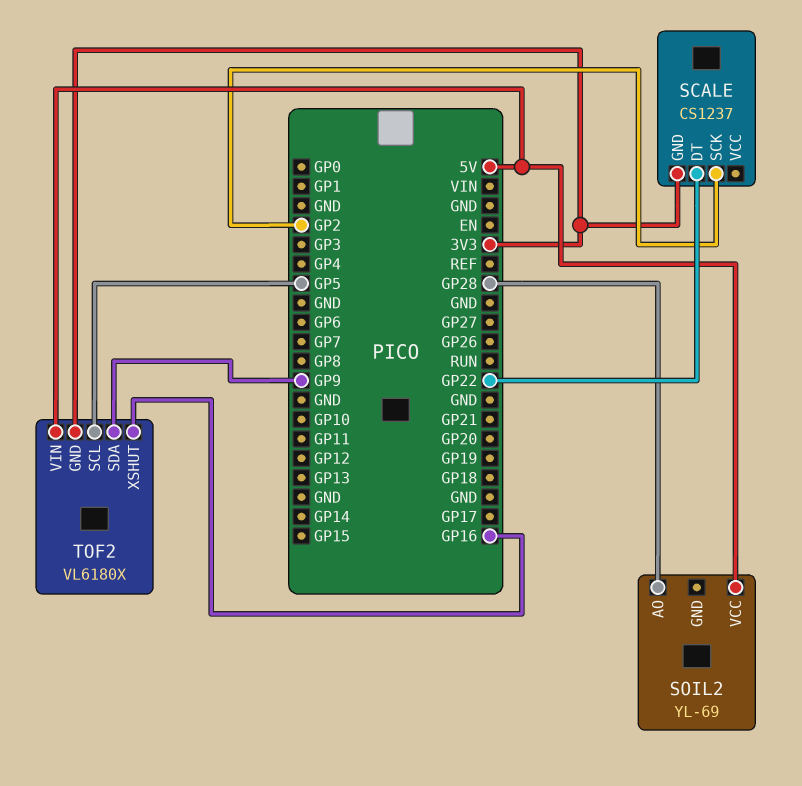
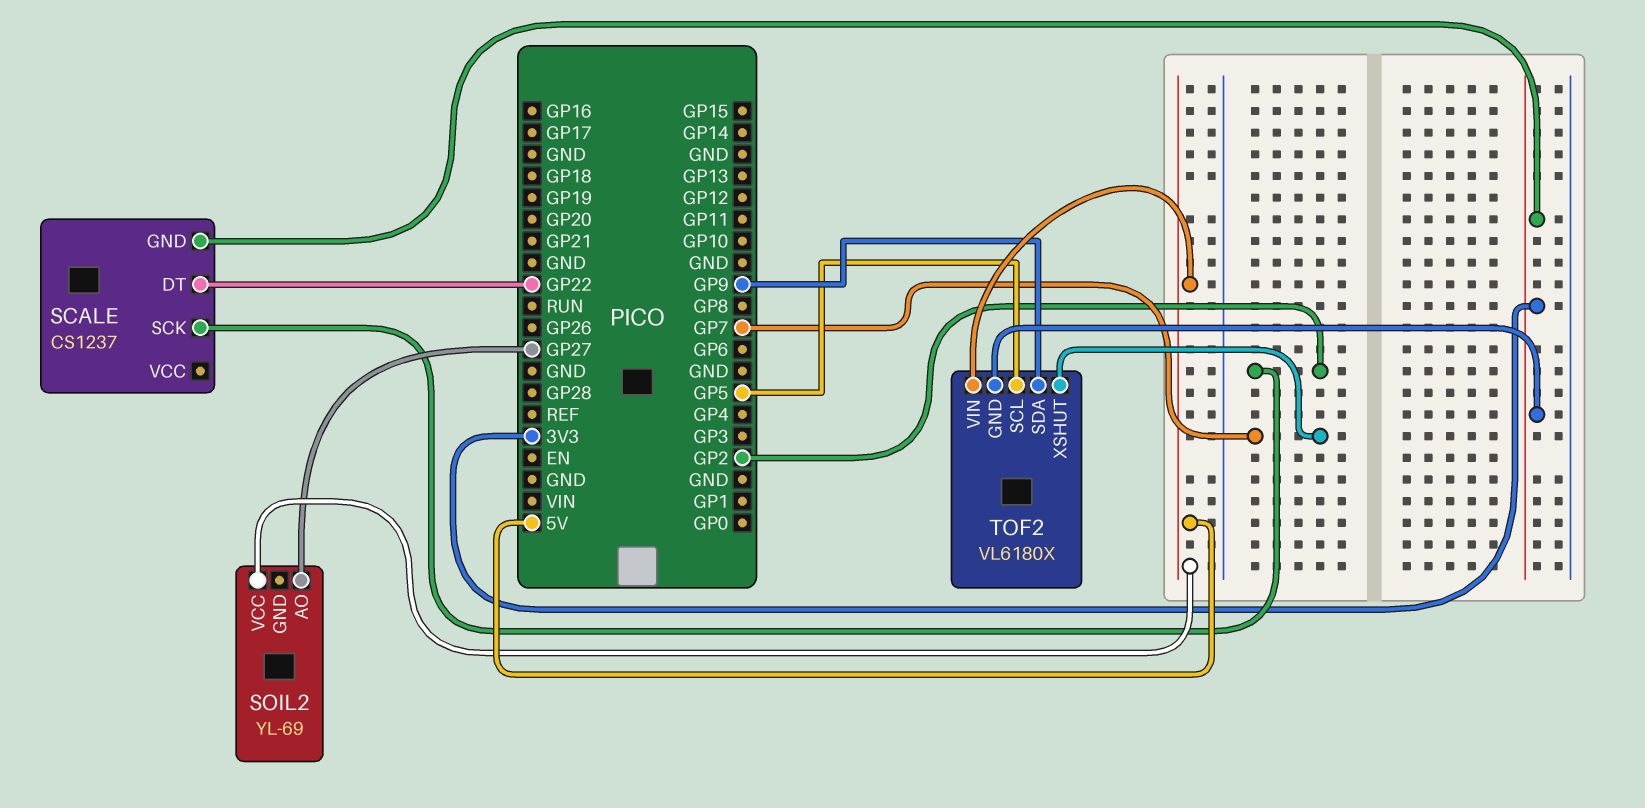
SOIL2 pin AO: GP28 -> GP27
TOF2 pin XSHUT: GP16 -> GP7

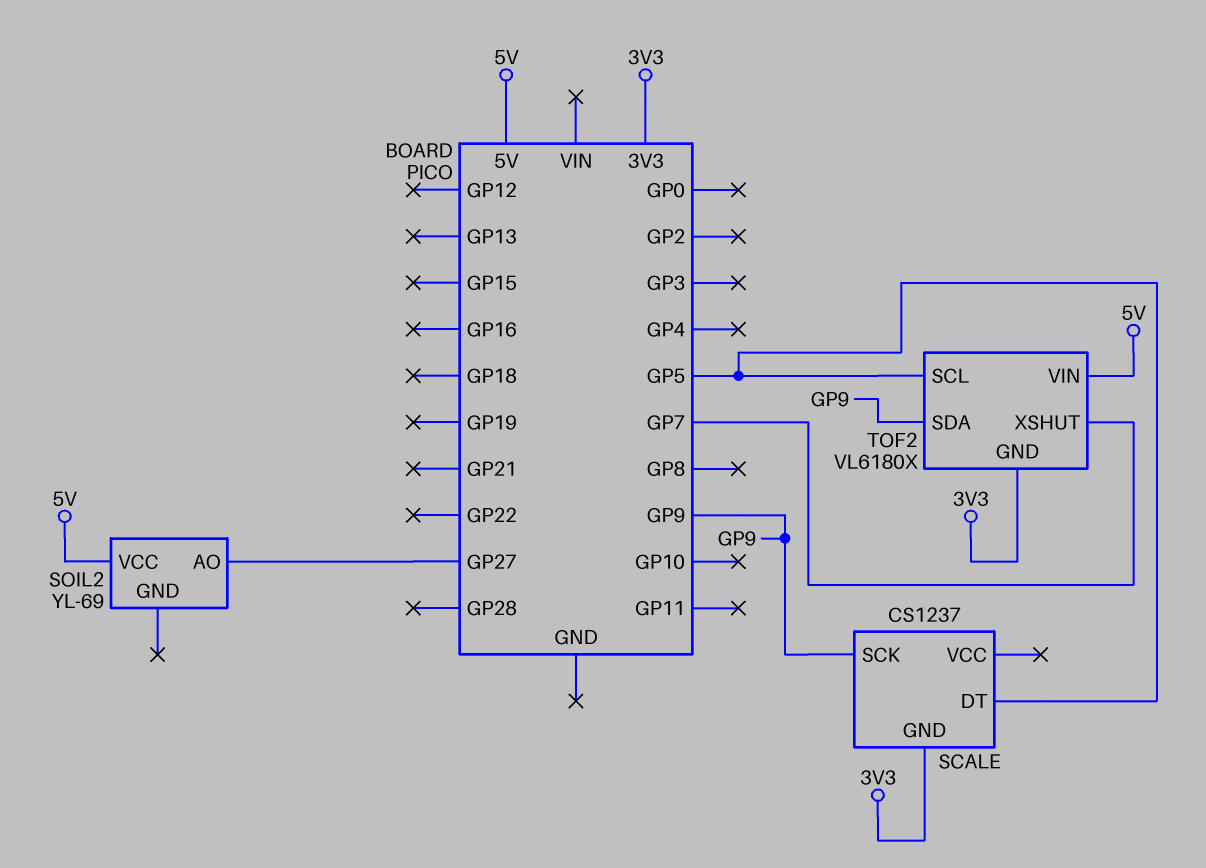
SCALE pin DT: GP22 -> GP5
SCALE pin SCK: GP2 -> GP9

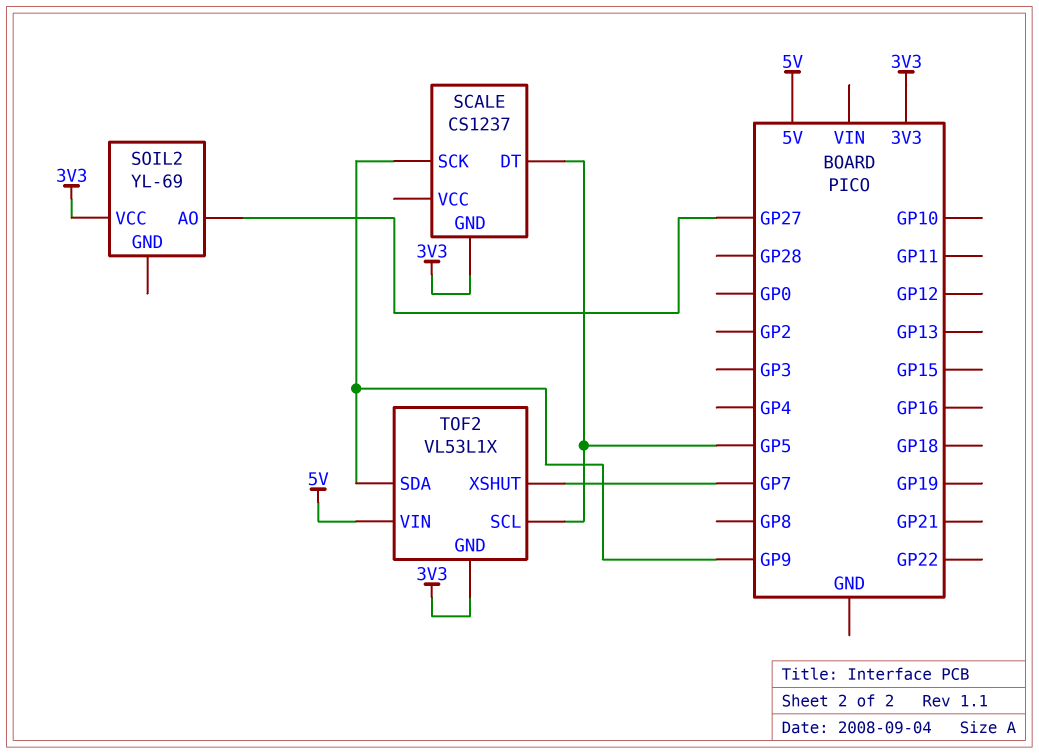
SOIL2 pin VCC: 5V -> 3V3
TOF2: VL6180X -> VL53L1X

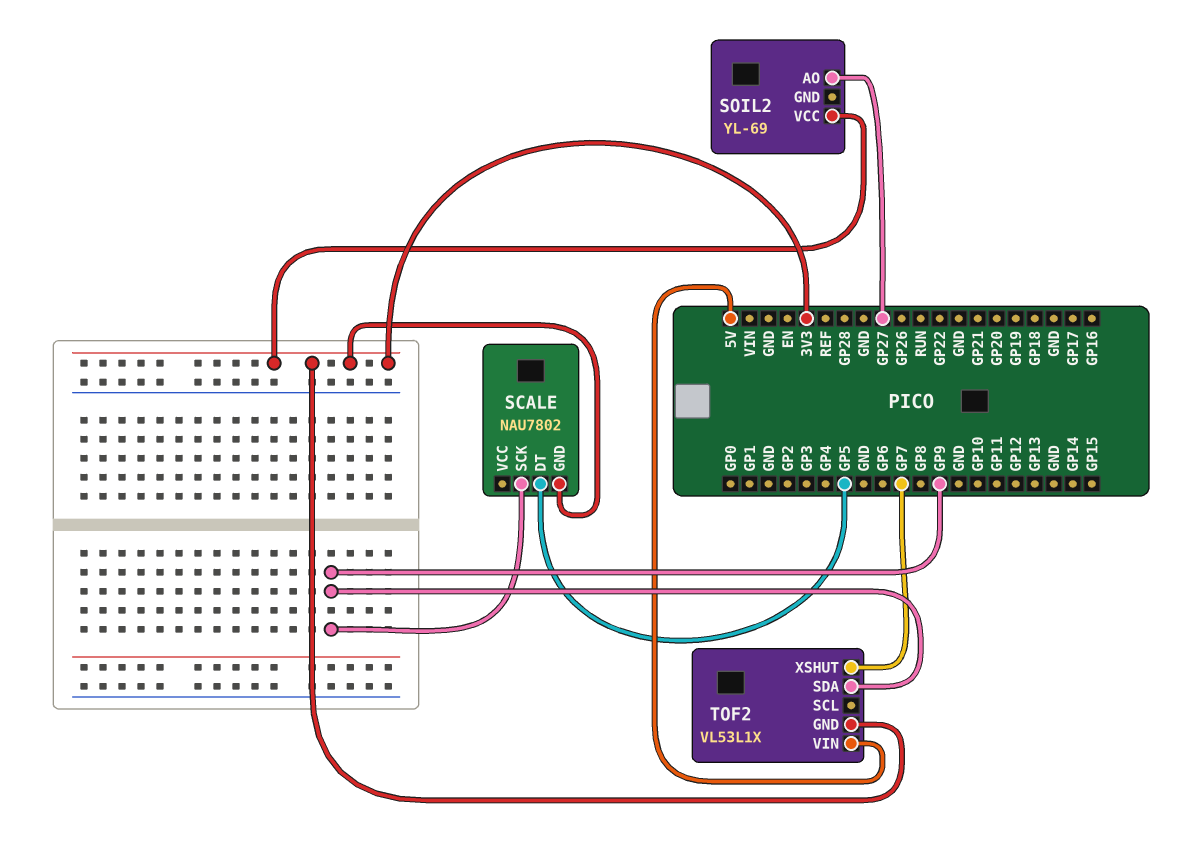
SCALE: CS1237 -> NAU7802
TOF2 pin SCL: GP5 -> none

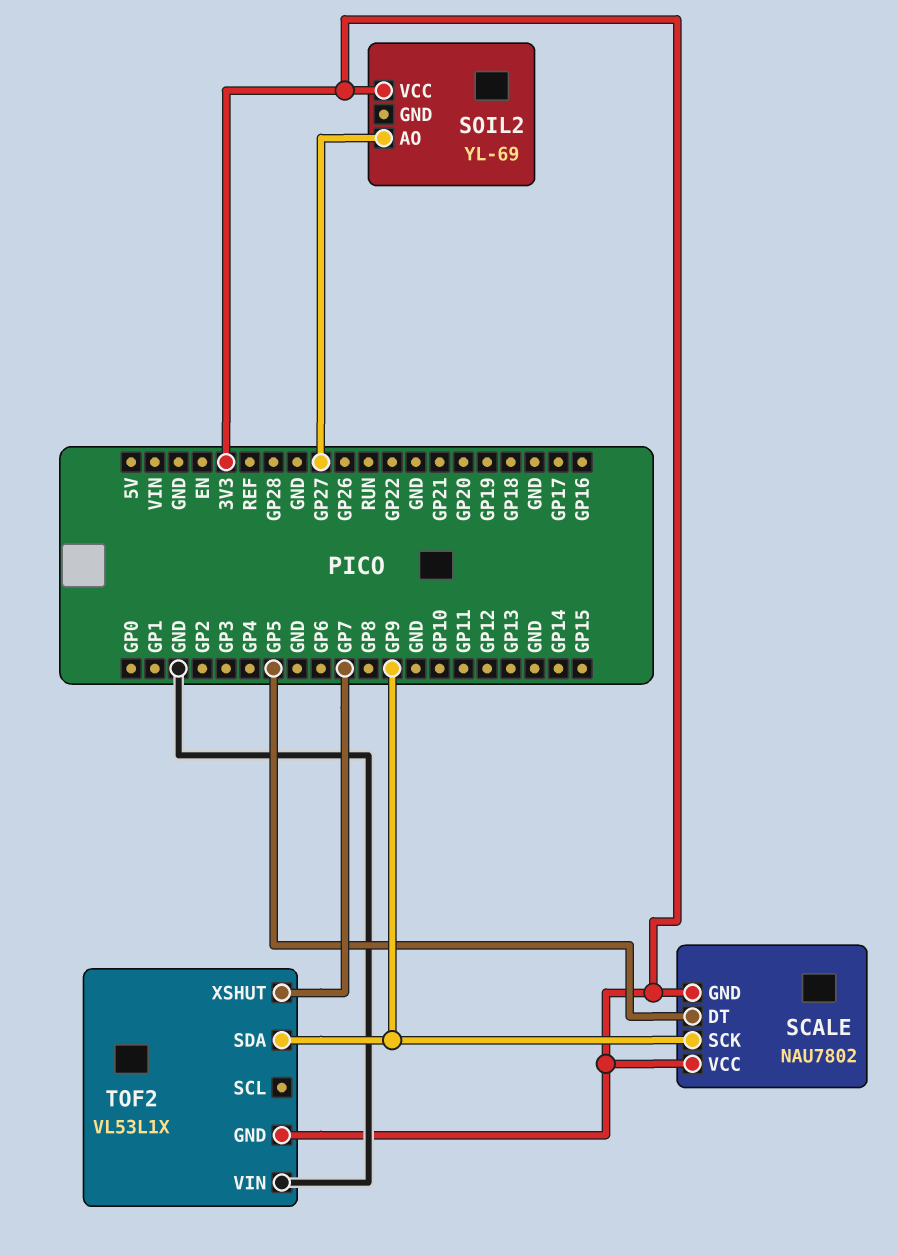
SCALE pin VCC: none -> 3V3
TOF2 pin VIN: 5V -> GND

